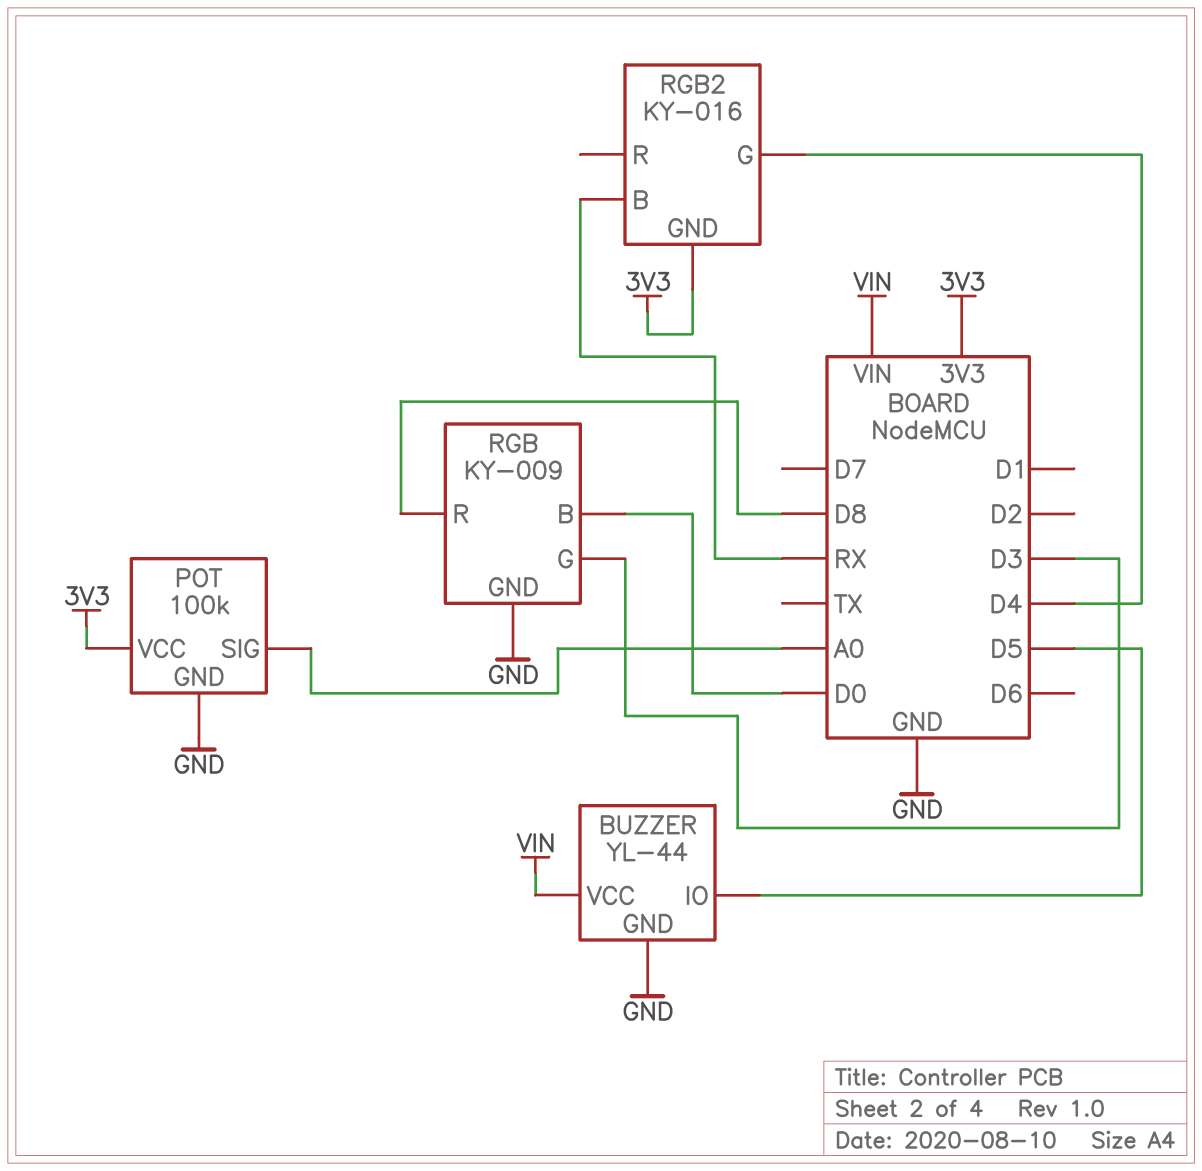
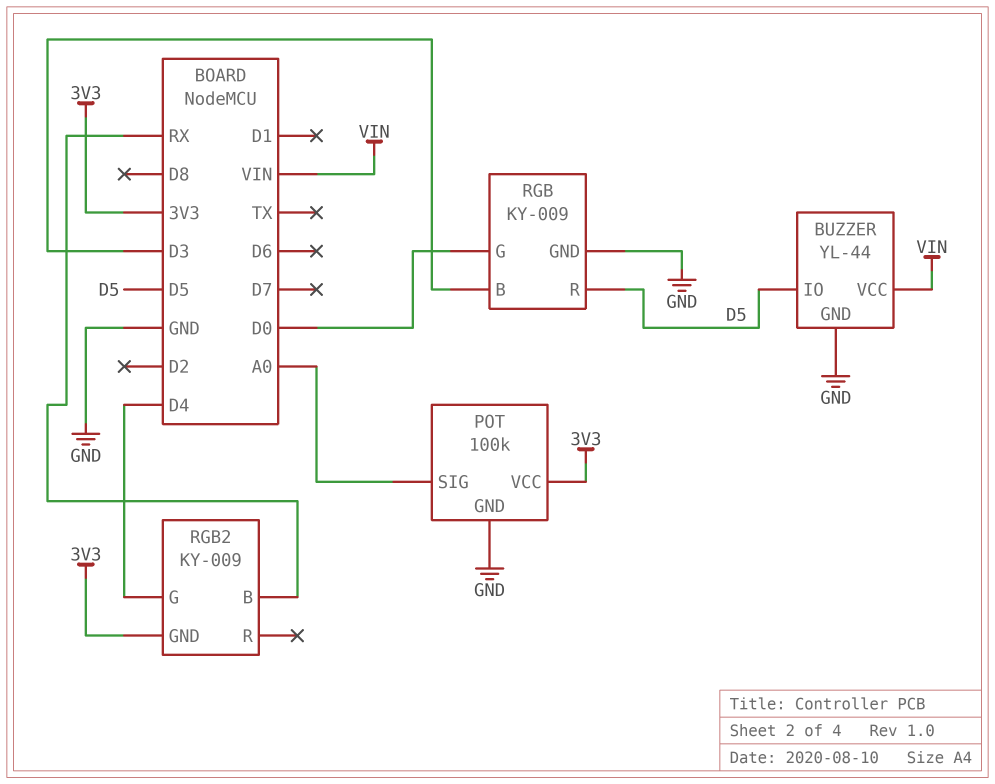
RGB pin B: D0 -> D3
RGB pin G: D3 -> D0
RGB pin R: D8 -> D5
RGB2: KY-016 -> KY-009

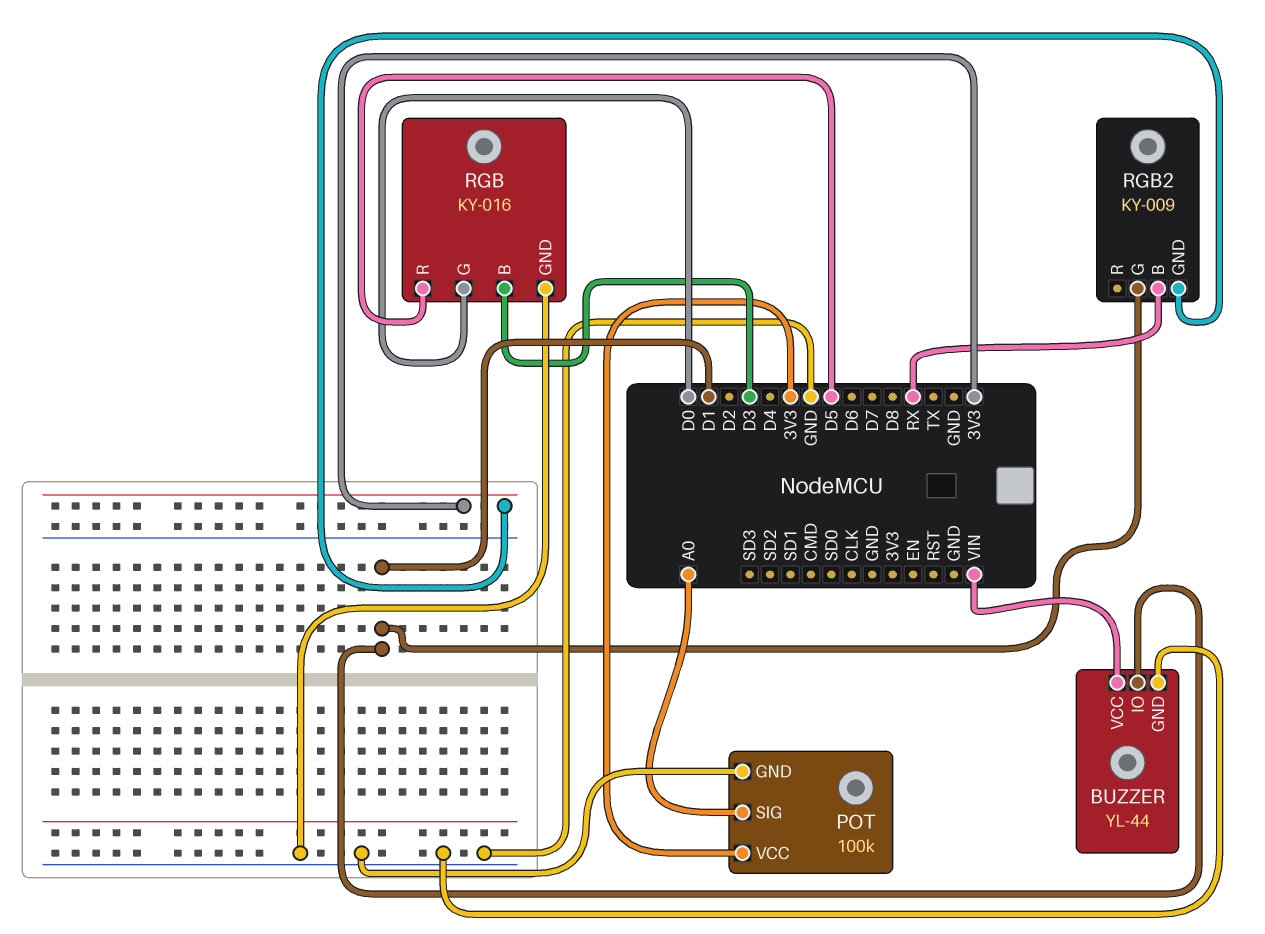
BUZZER pin IO: D5 -> D1
RGB: KY-009 -> KY-016
RGB2 pin G: D4 -> D1

